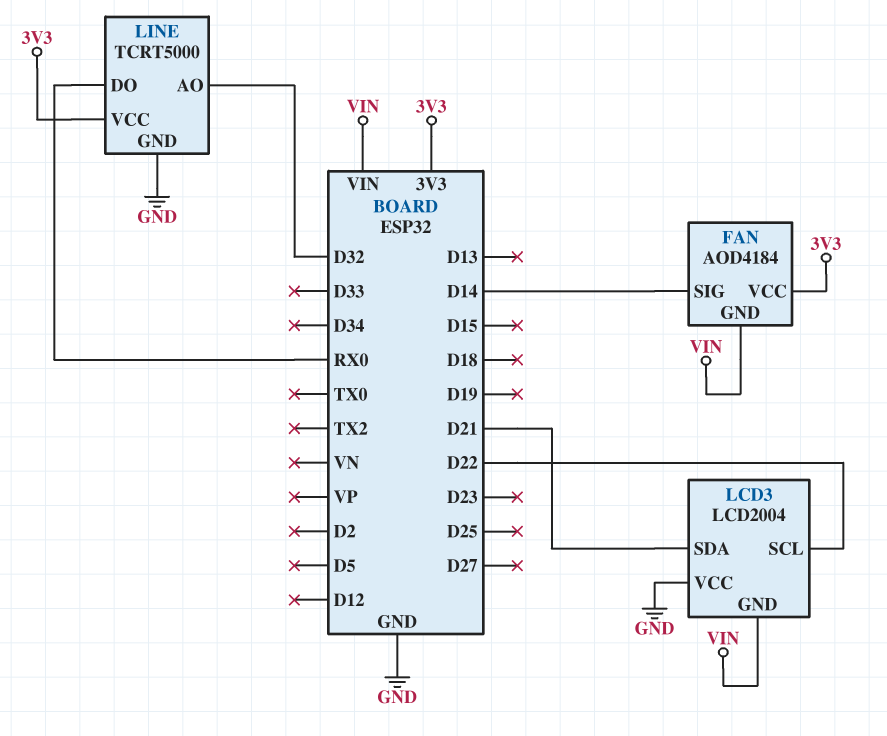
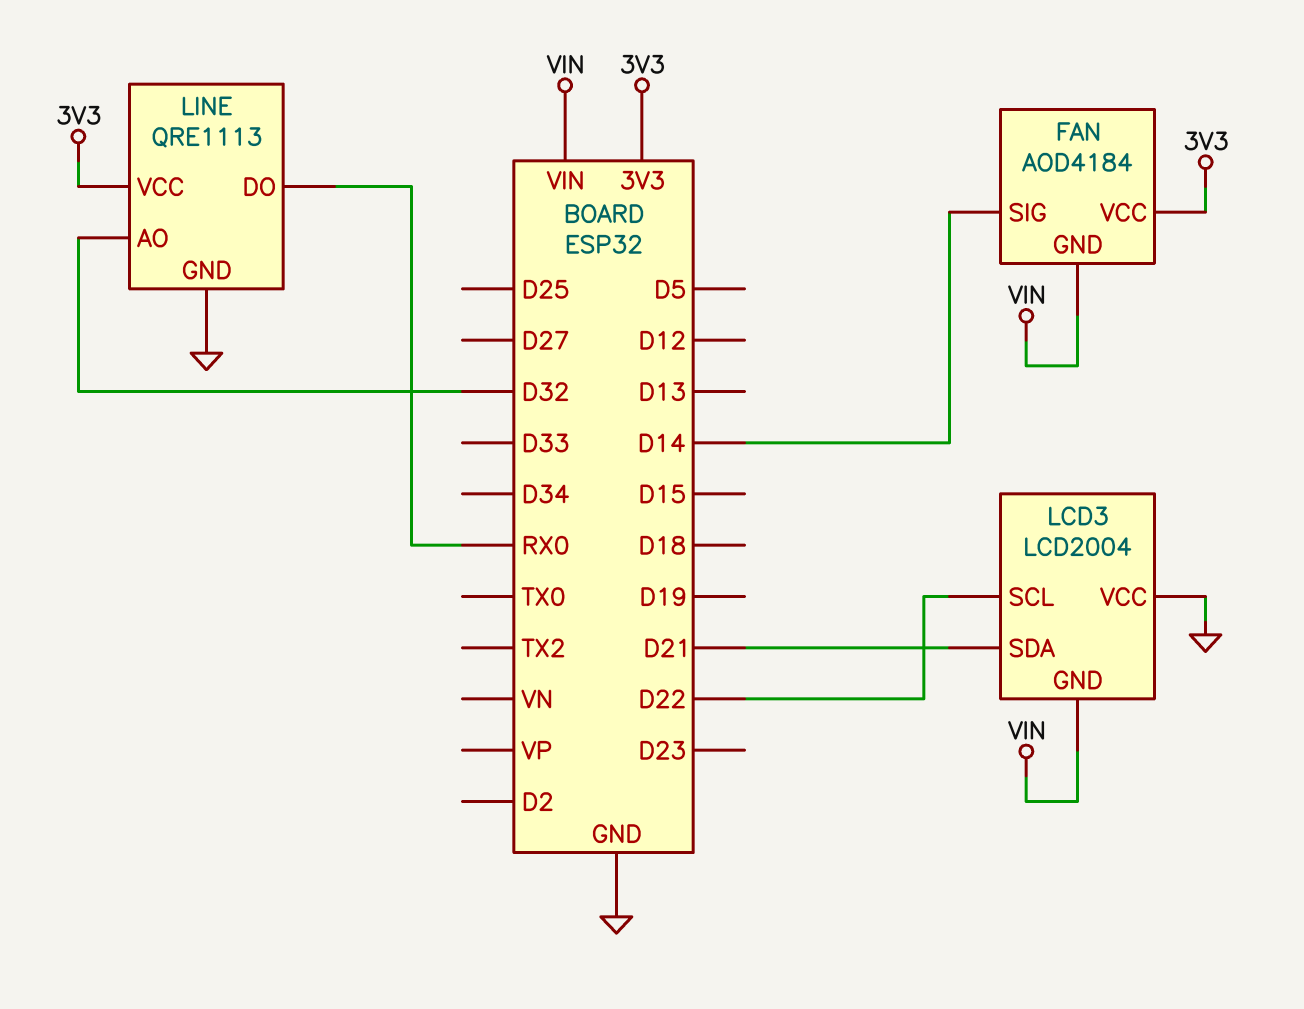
LINE: TCRT5000 -> QRE1113

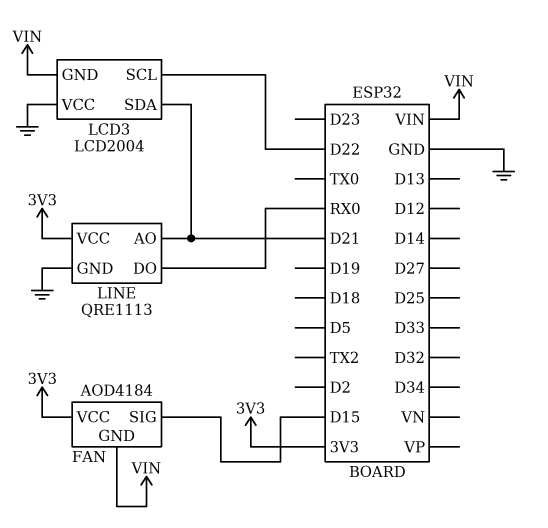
FAN pin SIG: D14 -> D15
LINE pin AO: D32 -> D21

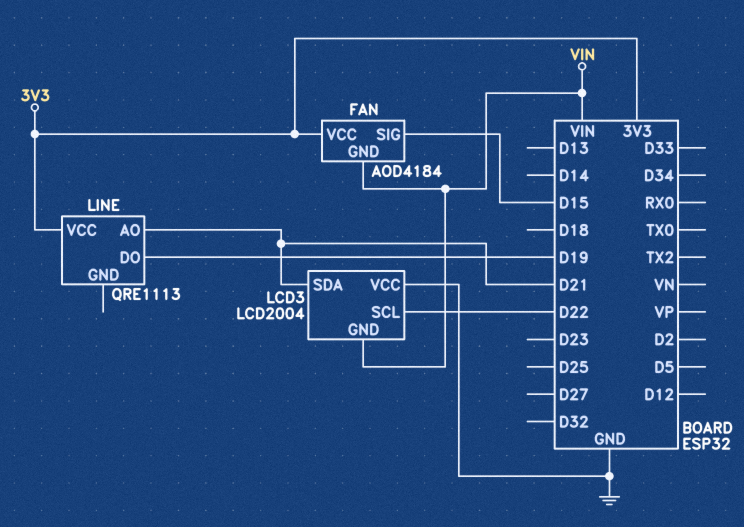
LINE pin DO: RX0 -> D19
LINE pin GND: GND -> none

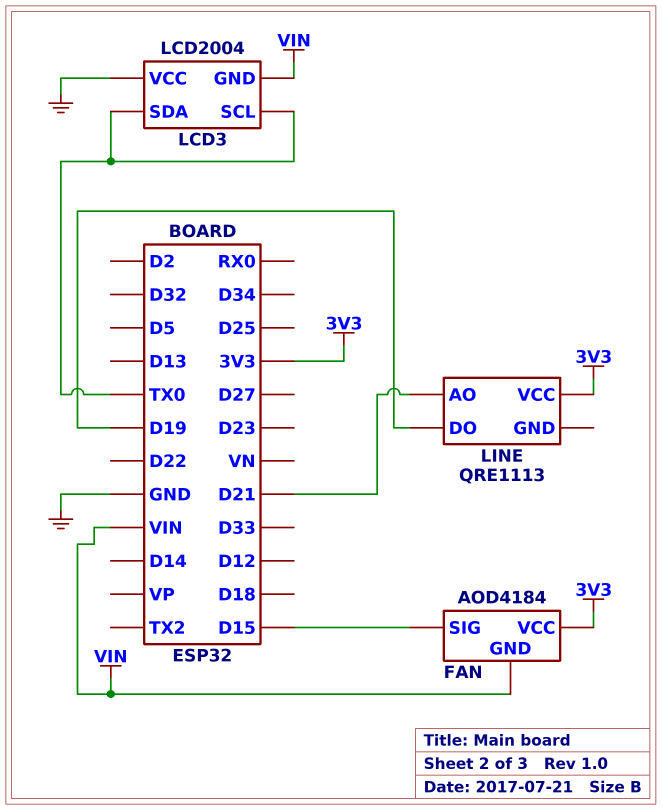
LCD3 pin SCL: D22 -> TX0
LCD3 pin SDA: D21 -> TX0

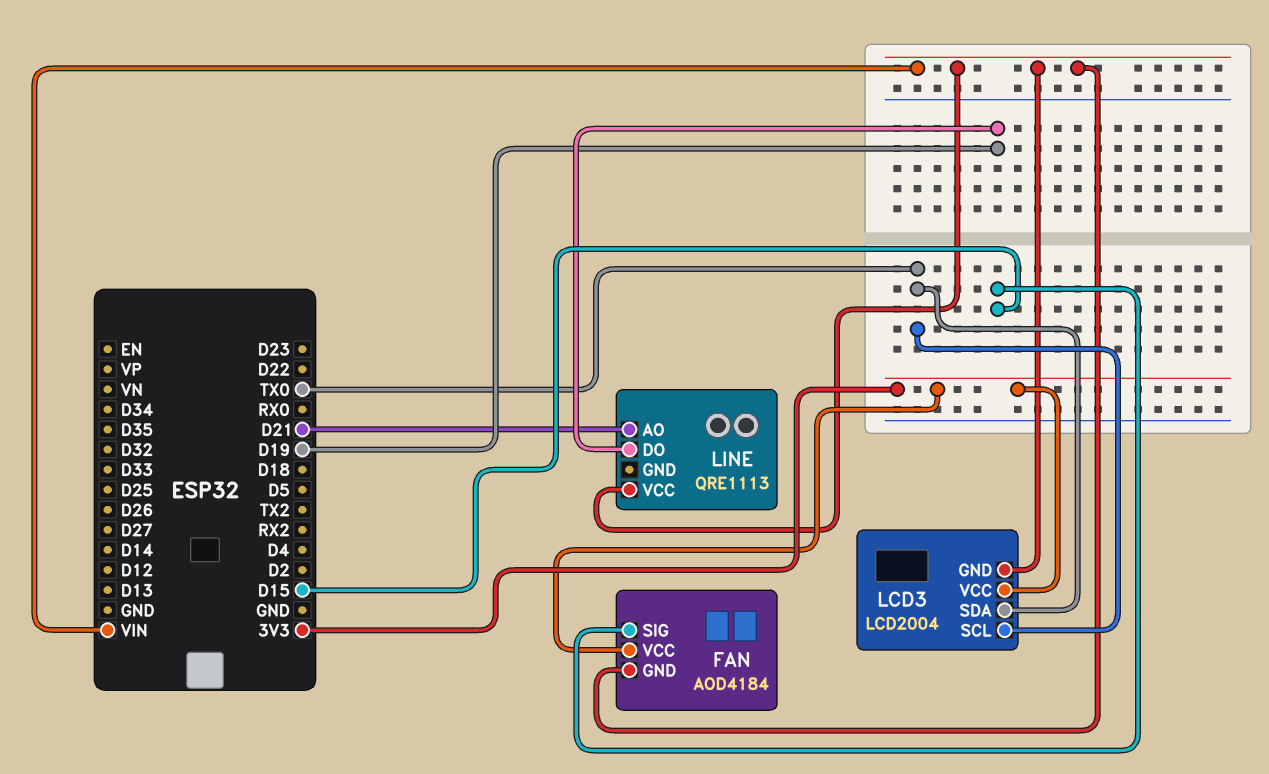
LCD3 pin VCC: GND -> 3V3
LINE pin VCC: 3V3 -> VIN

